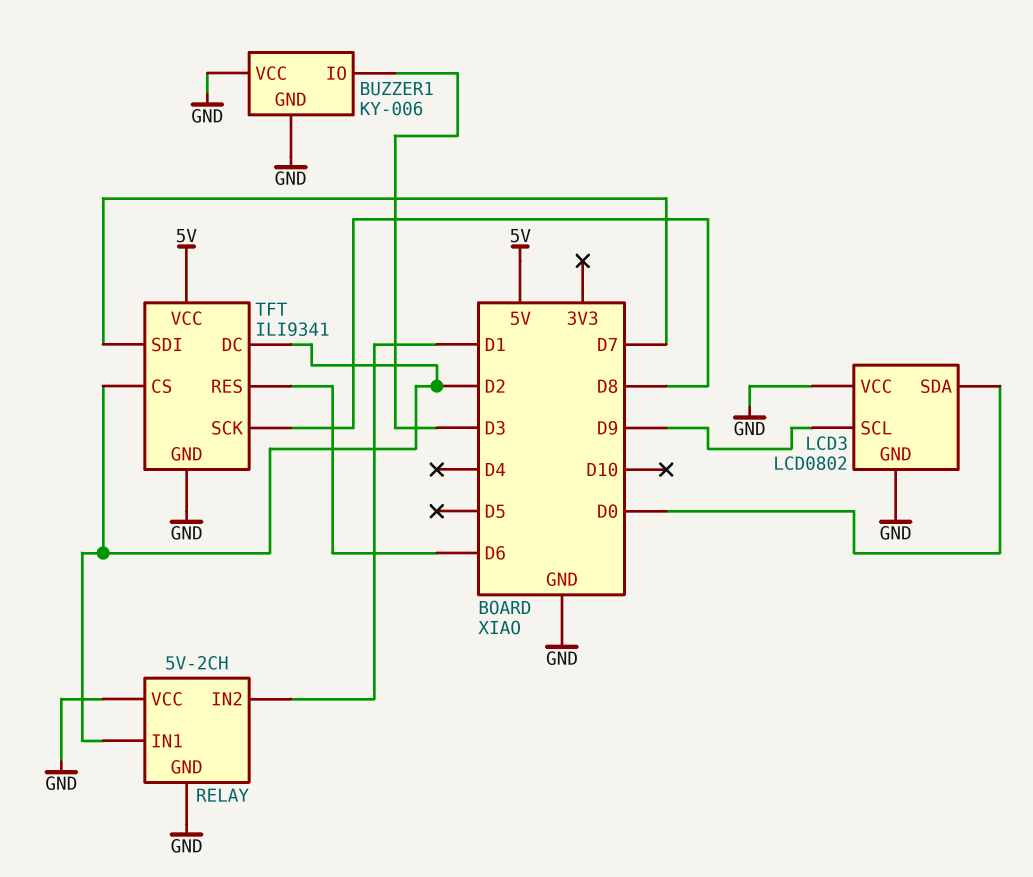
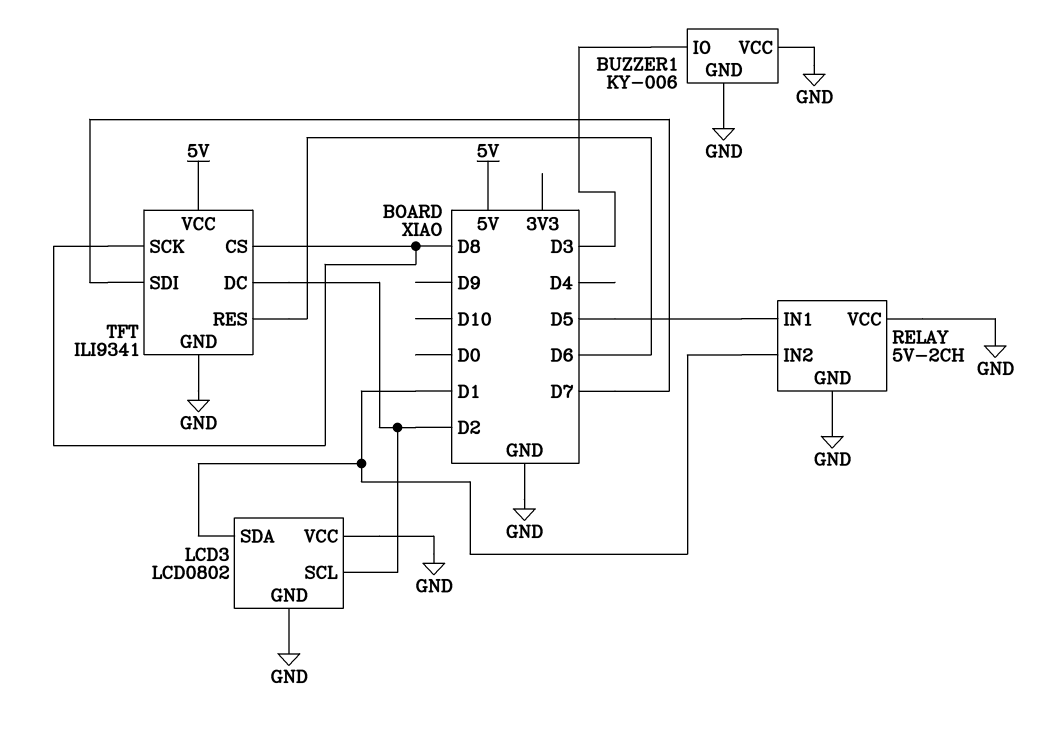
LCD3 pin SCL: D9 -> D2
LCD3 pin SDA: D0 -> D1
RELAY pin IN1: D2 -> D5
TFT pin CS: D2 -> D8

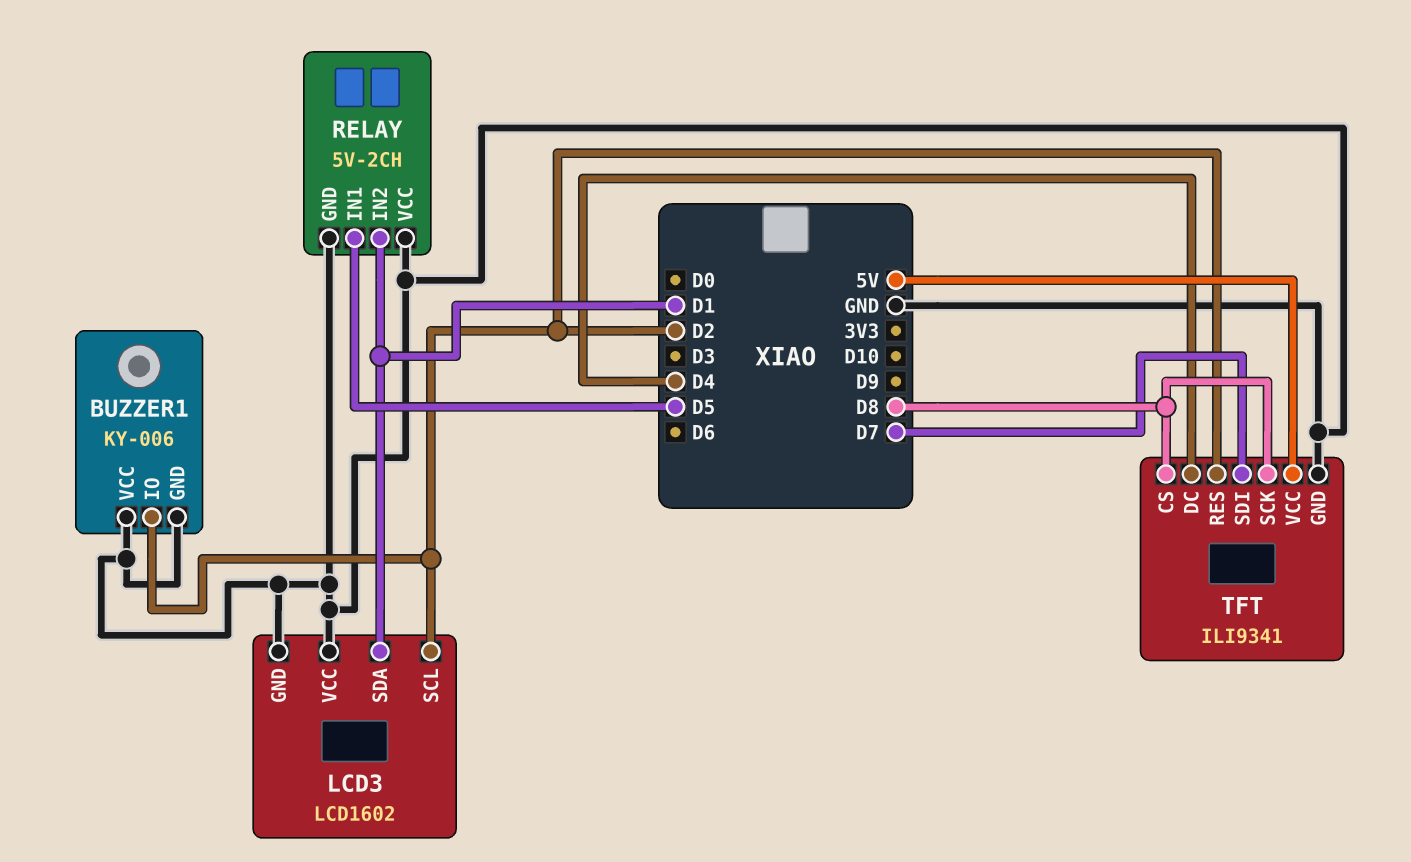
BUZZER1 pin IO: D3 -> D2
LCD3: LCD0802 -> LCD1602
TFT pin DC: D2 -> D4
TFT pin RES: D6 -> D2

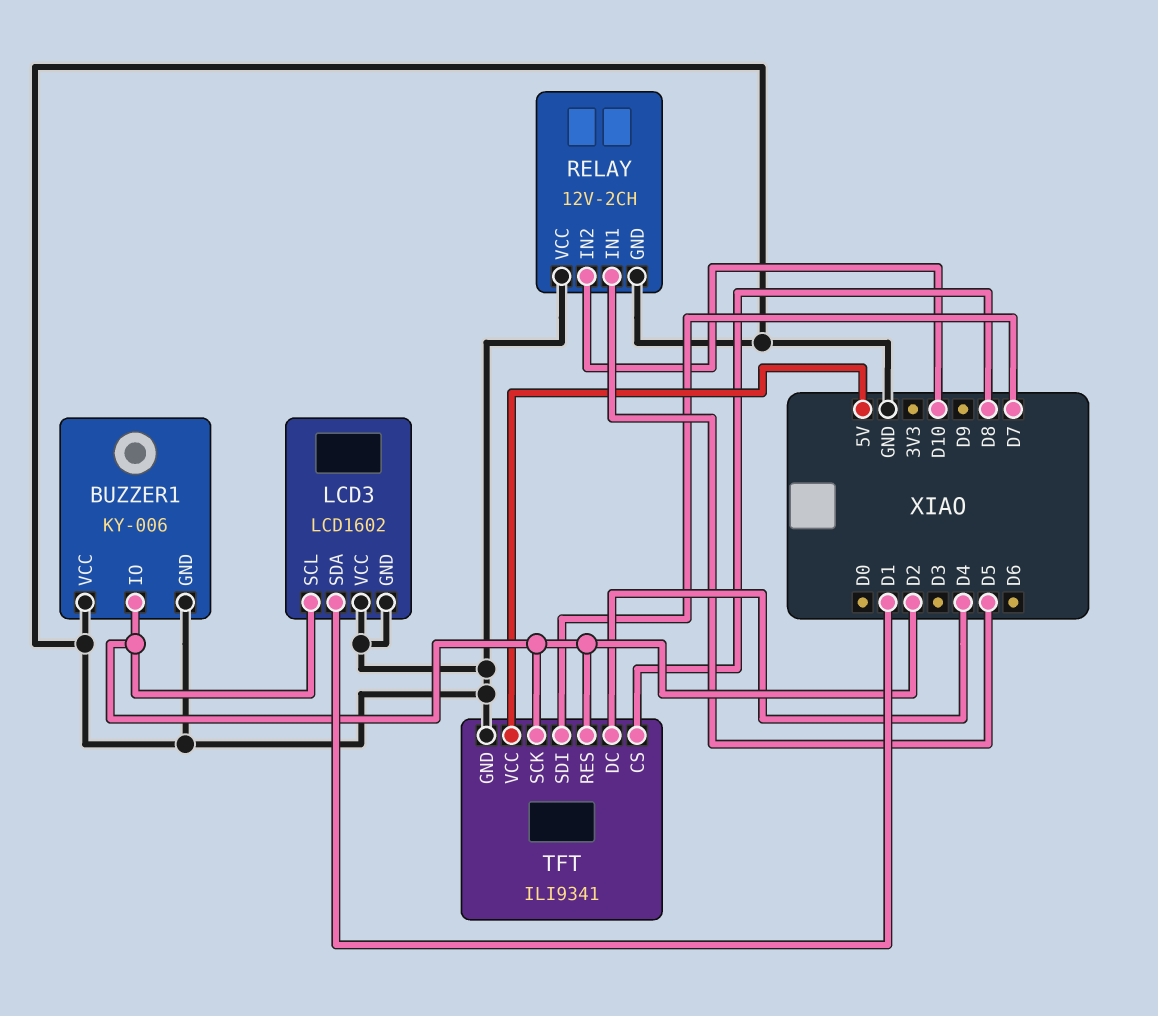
RELAY: 5V-2CH -> 12V-2CH
RELAY pin IN2: D1 -> D10
TFT pin SCK: D8 -> D2

